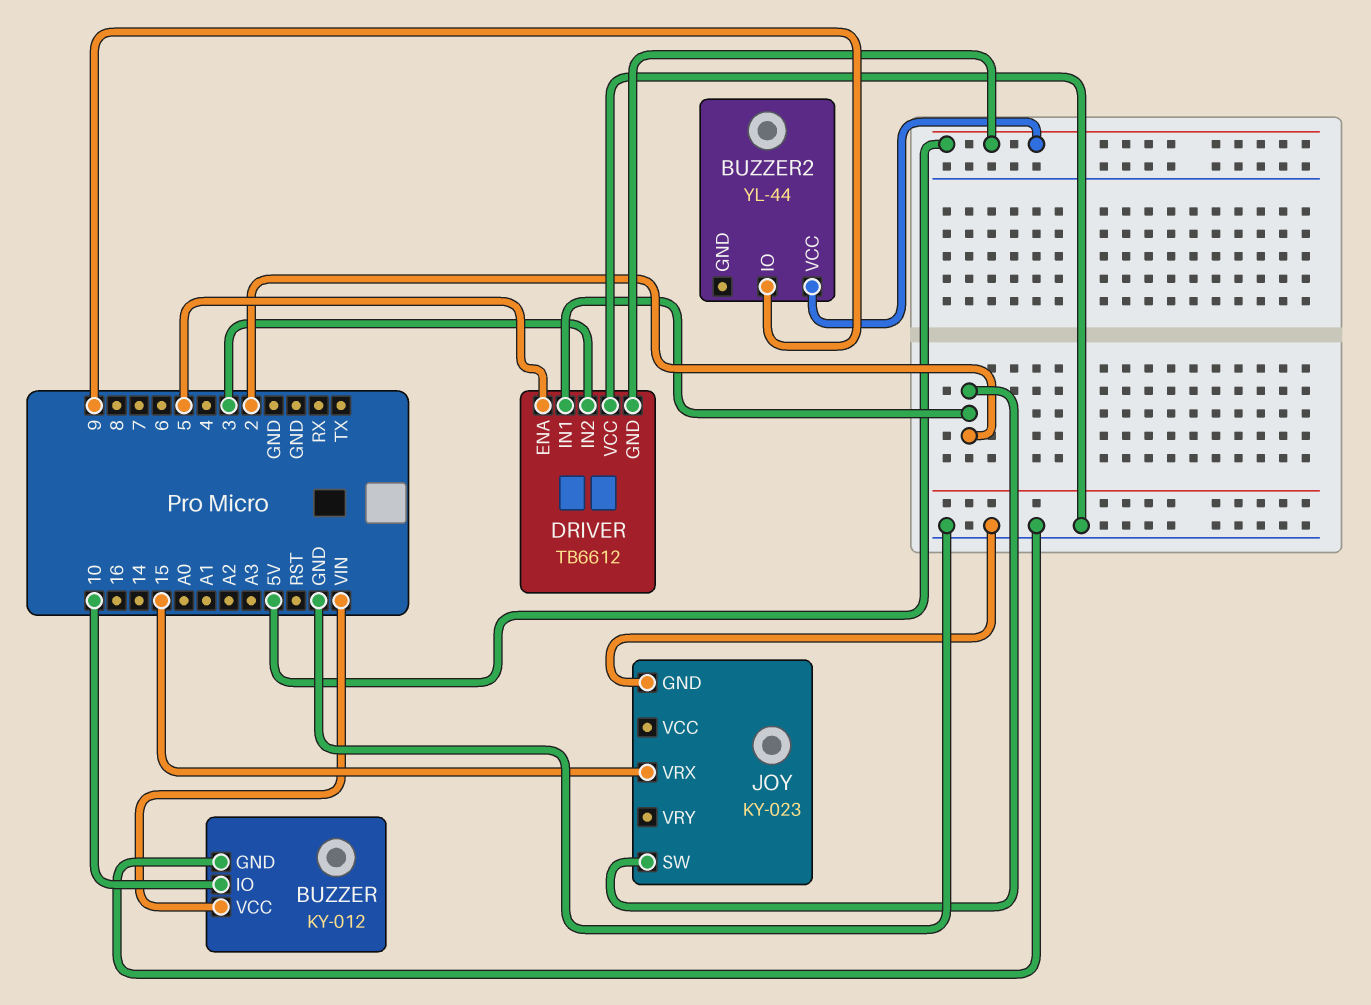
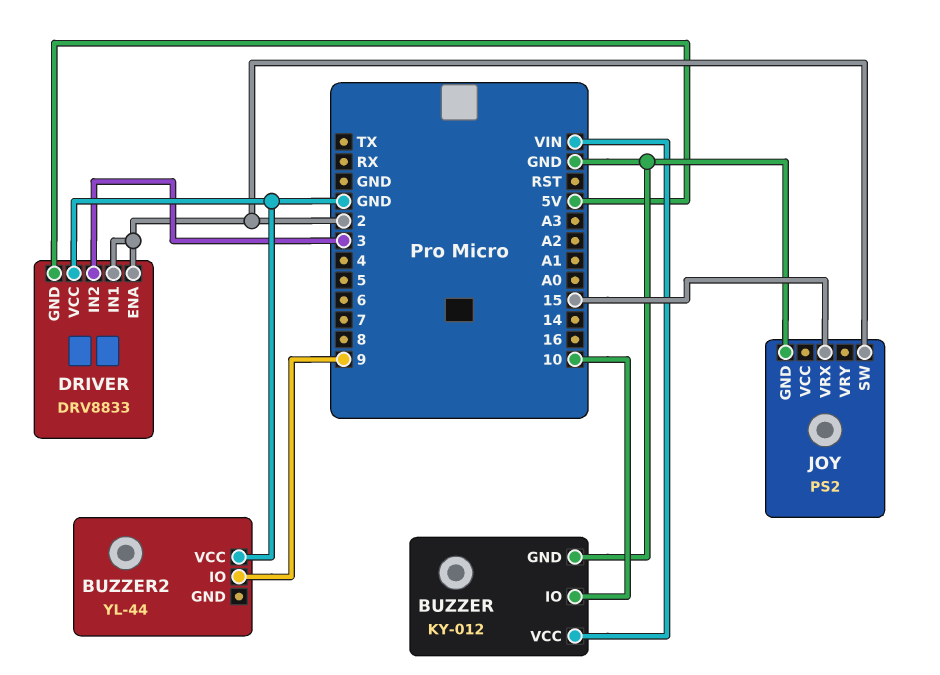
BUZZER2 pin VCC: 5V -> GND
DRIVER: TB6612 -> DRV8833
DRIVER pin ENA: 5 -> 2
JOY: KY-023 -> PS2

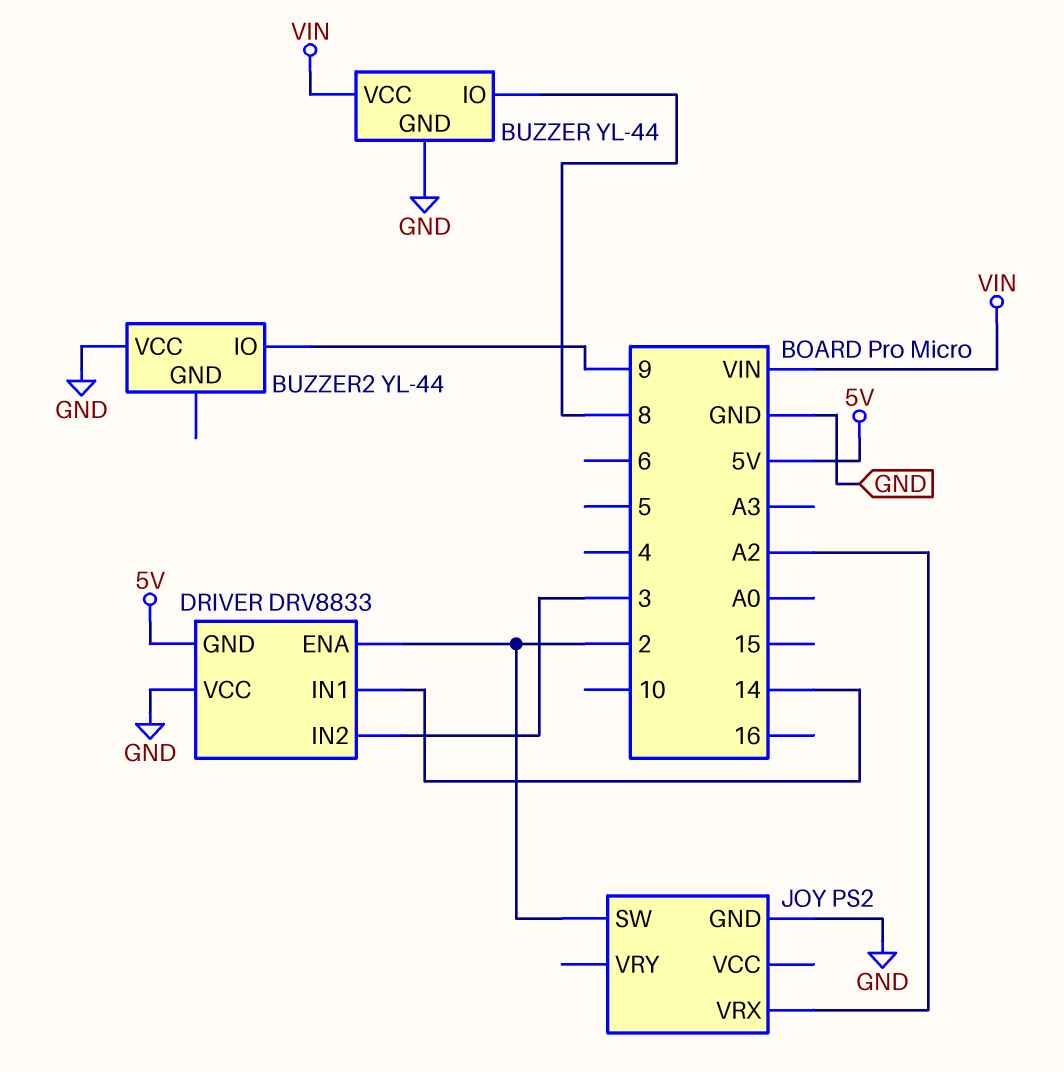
BUZZER: KY-012 -> YL-44
BUZZER pin IO: 10 -> 8
DRIVER pin IN1: 2 -> 14
JOY pin VRX: 15 -> A2

